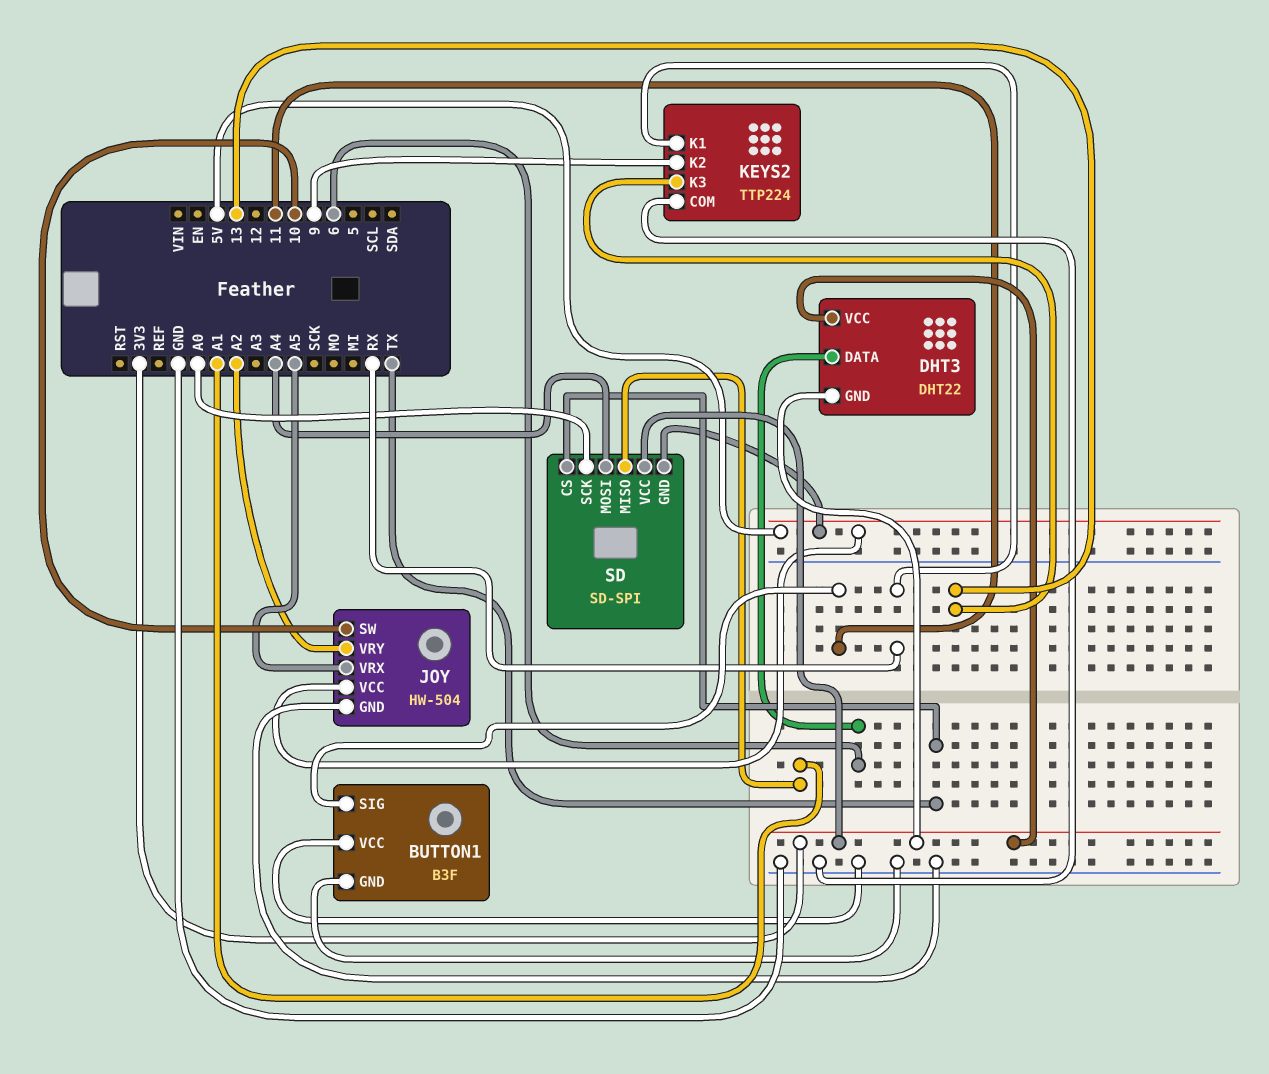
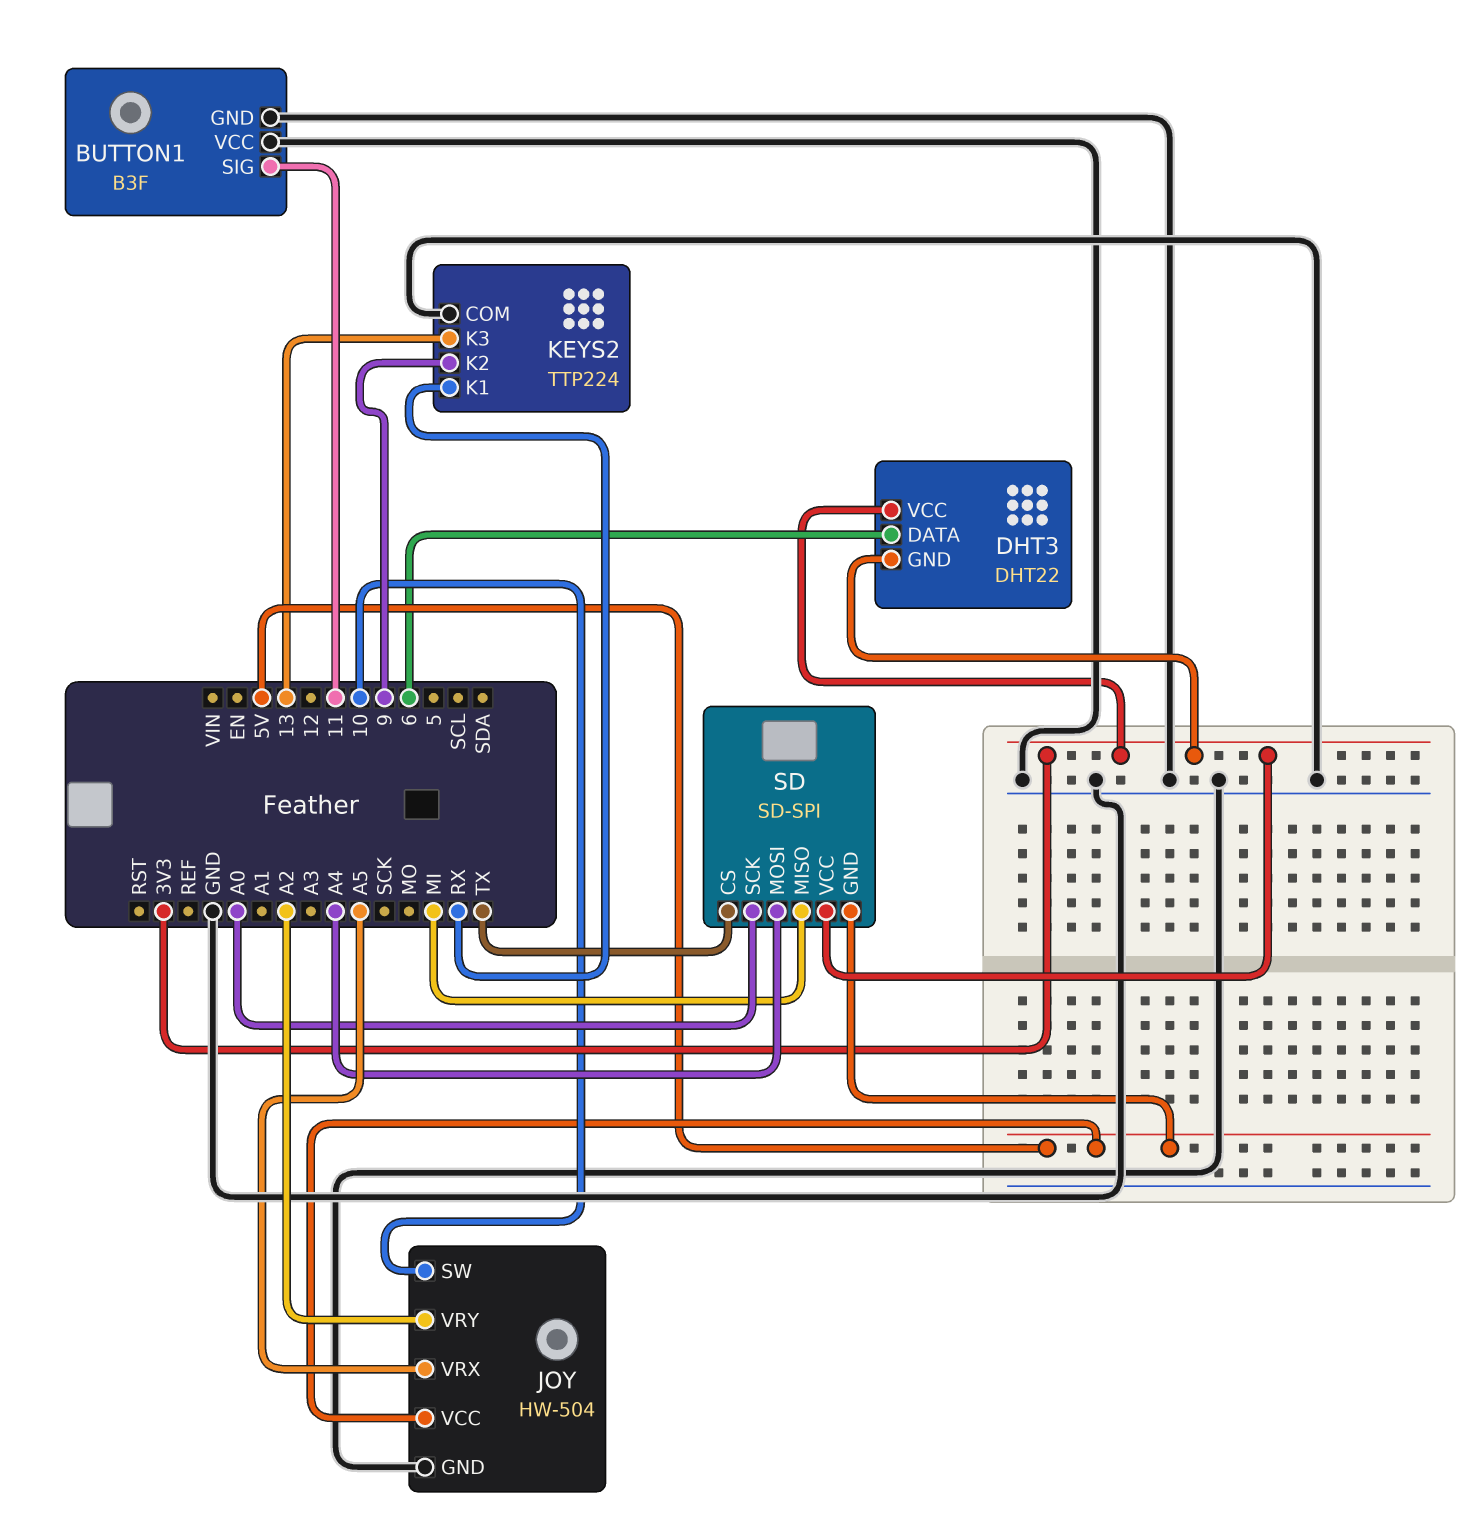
SD pin MISO: A1 -> MI

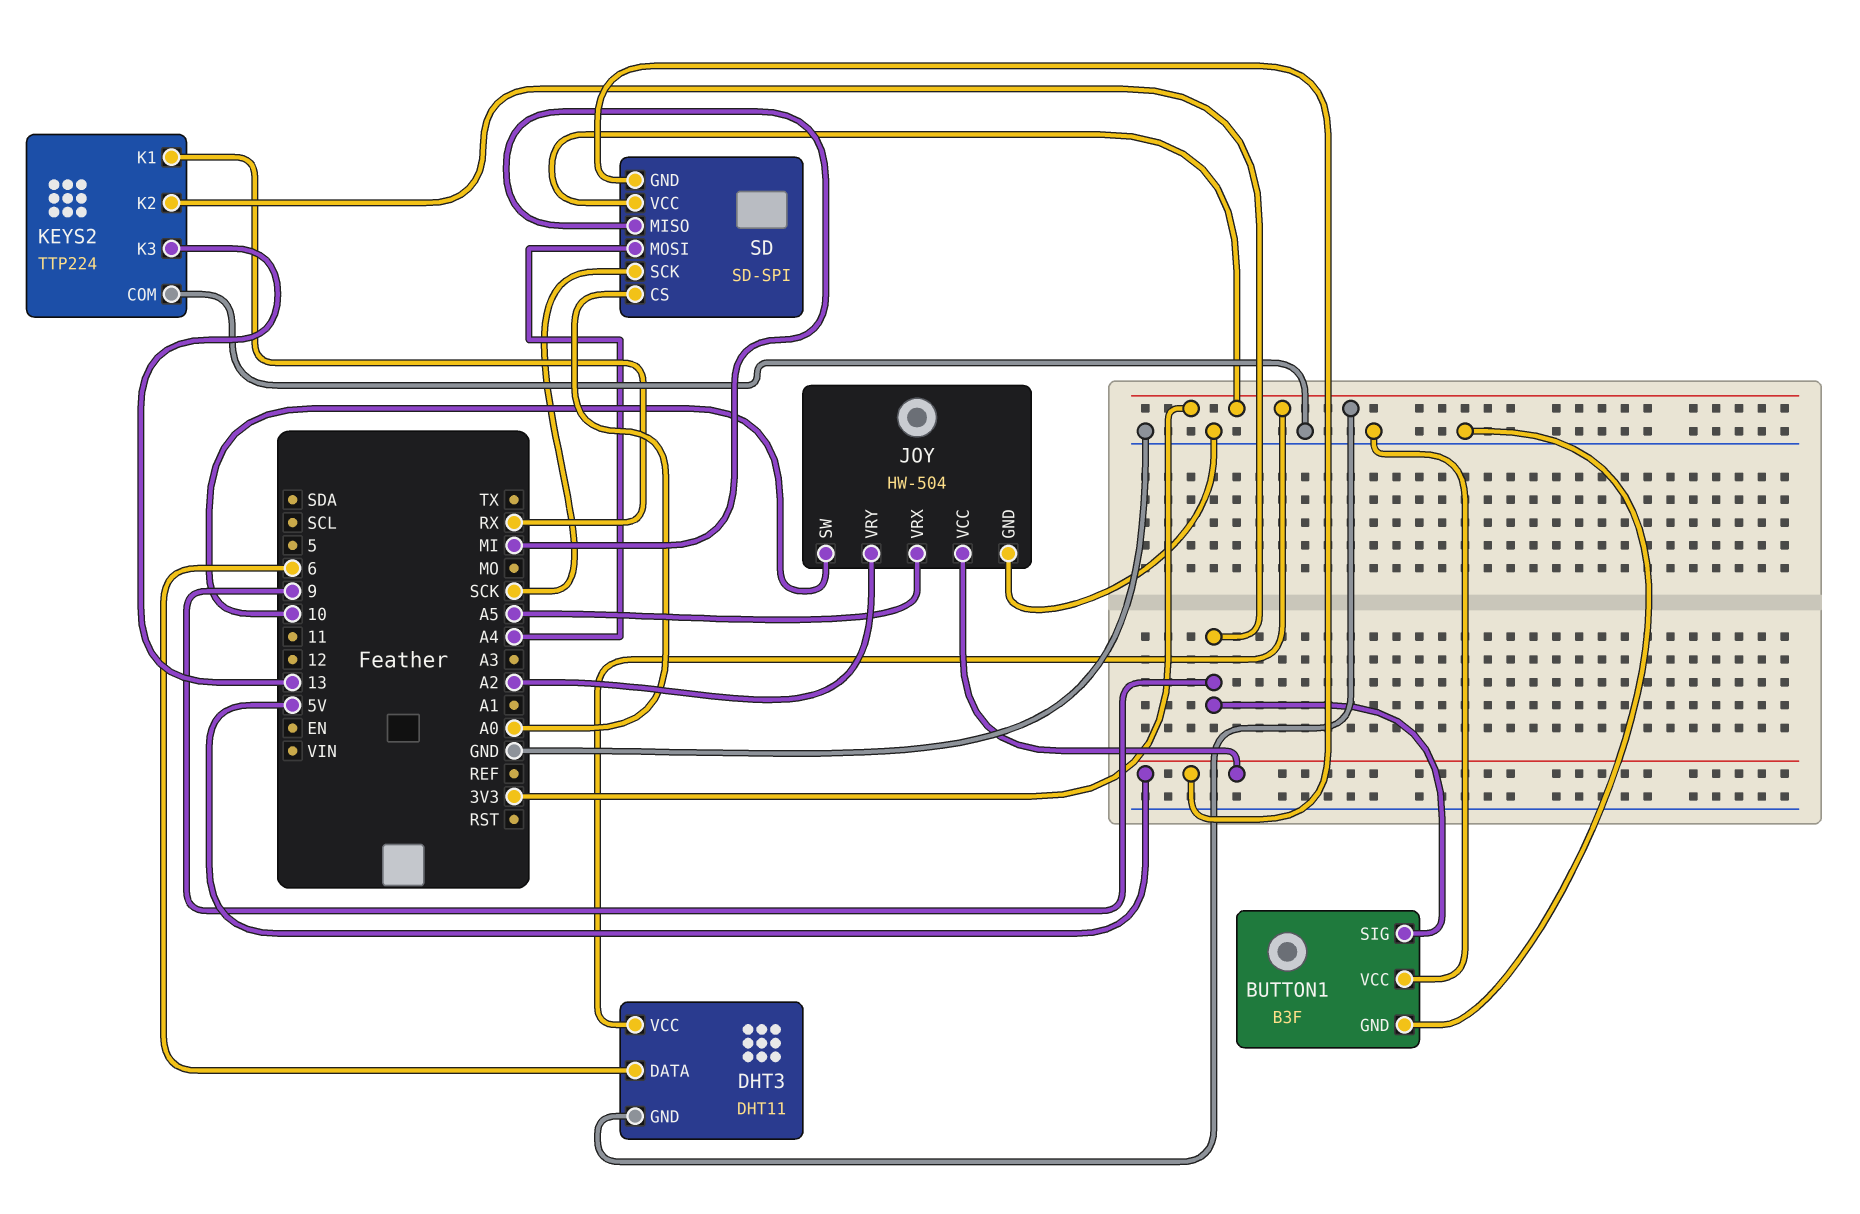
BUTTON1 pin SIG: 11 -> 9
DHT3: DHT22 -> DHT11
SD pin CS: TX -> A0
SD pin SCK: A0 -> SCK

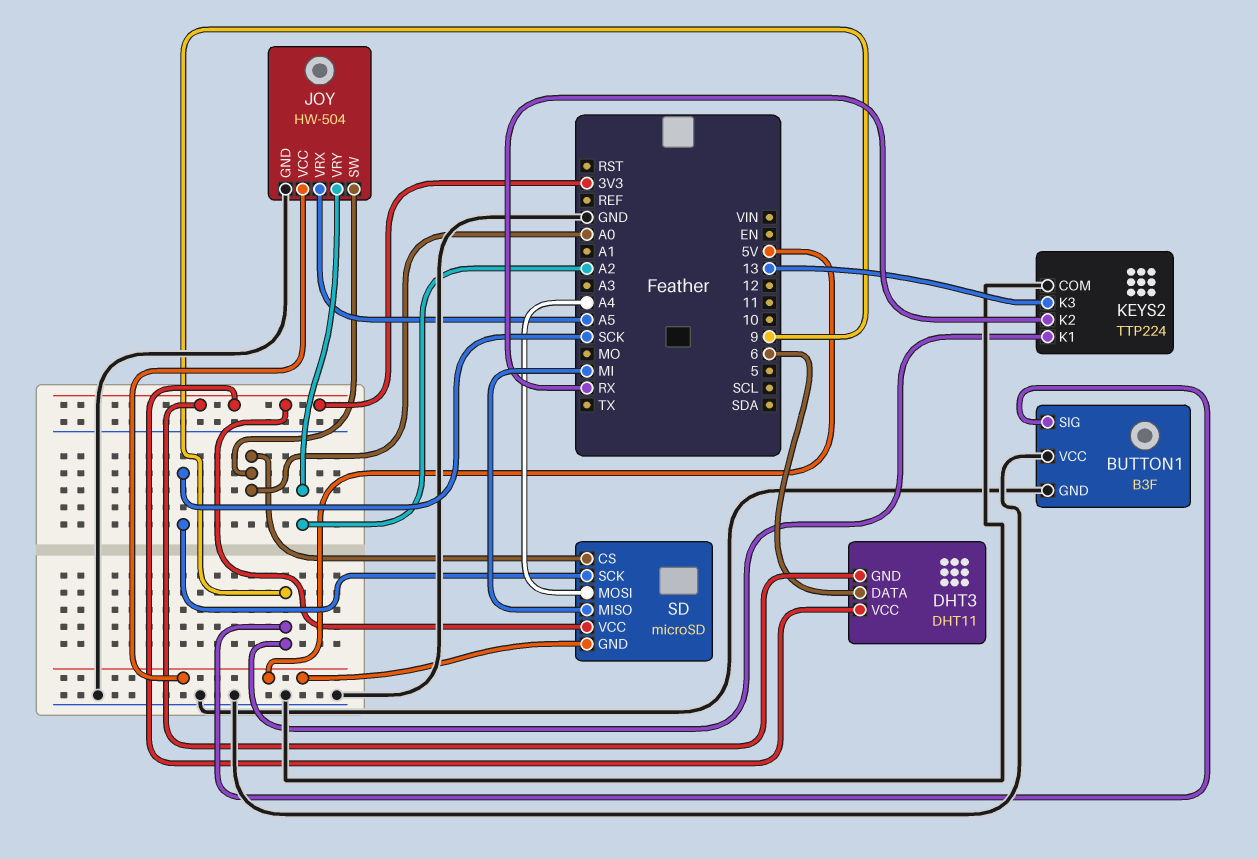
JOY pin SW: 10 -> A0
KEYS2 pin K1: RX -> 9
KEYS2 pin K2: 9 -> RX
SD: SD-SPI -> microSD

